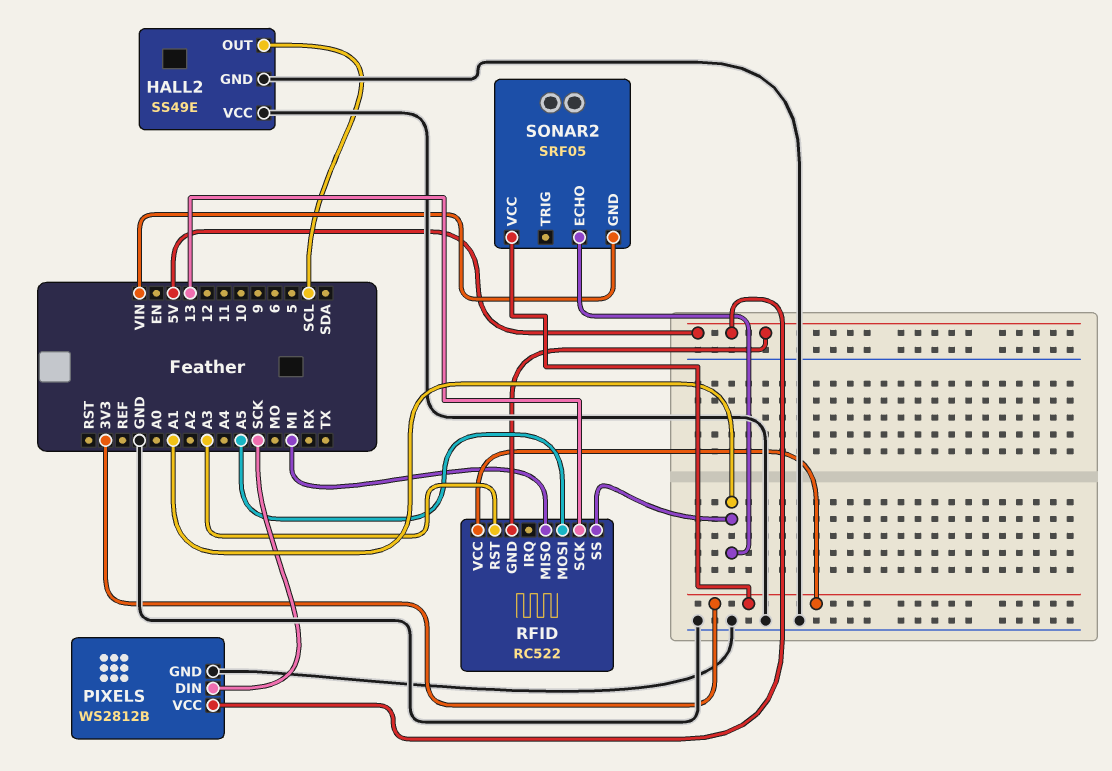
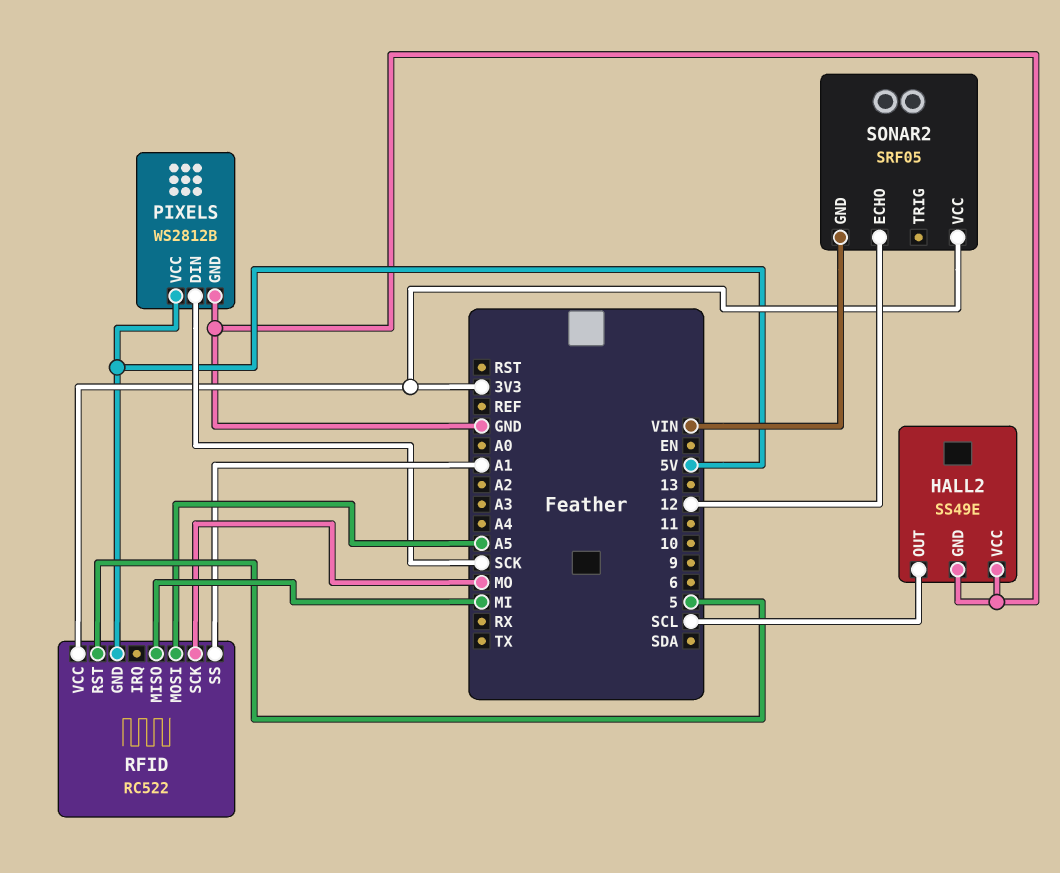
RFID pin RST: A3 -> 5
RFID pin SCK: 13 -> MO
SONAR2 pin ECHO: A1 -> 12

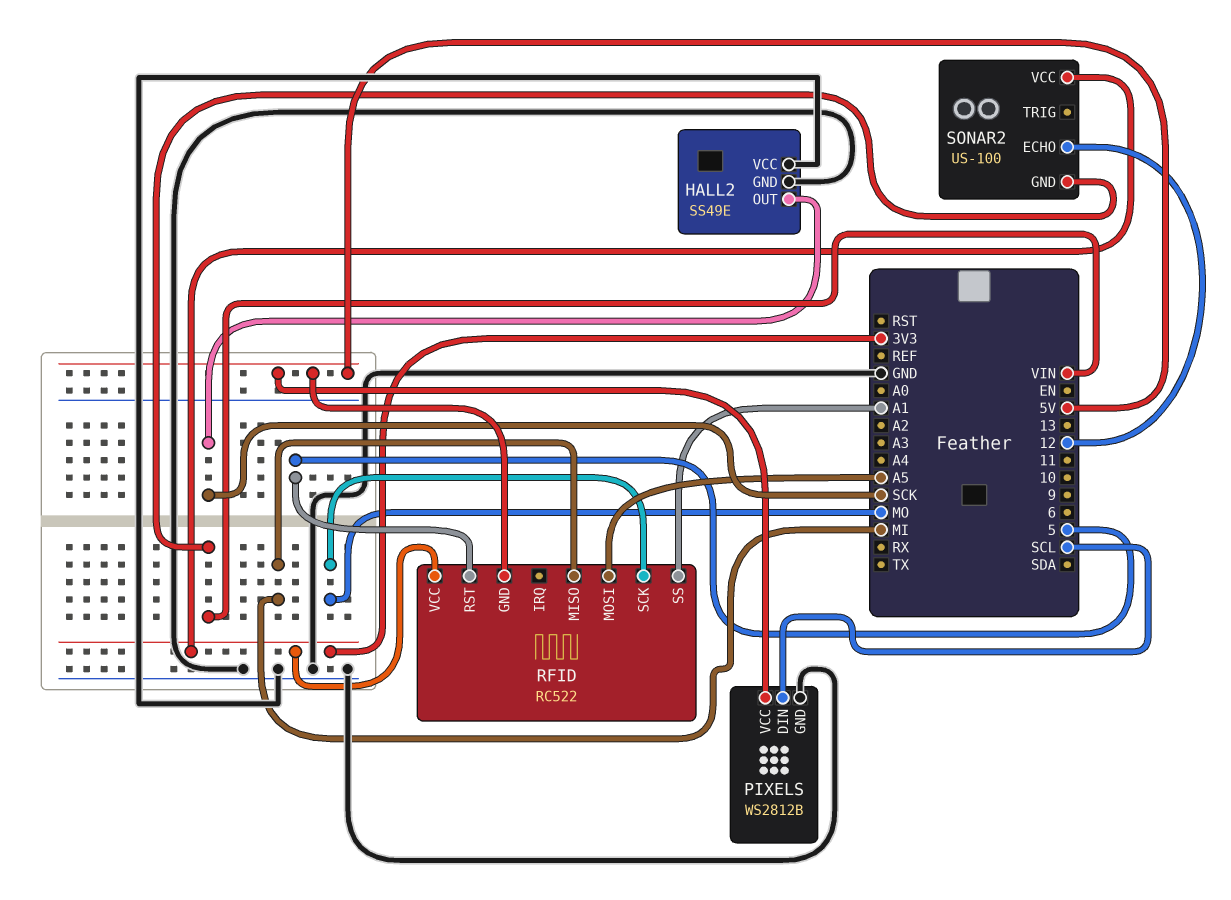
HALL2 pin OUT: SCL -> SCK
PIXELS pin DIN: SCK -> SCL
SONAR2: SRF05 -> US-100

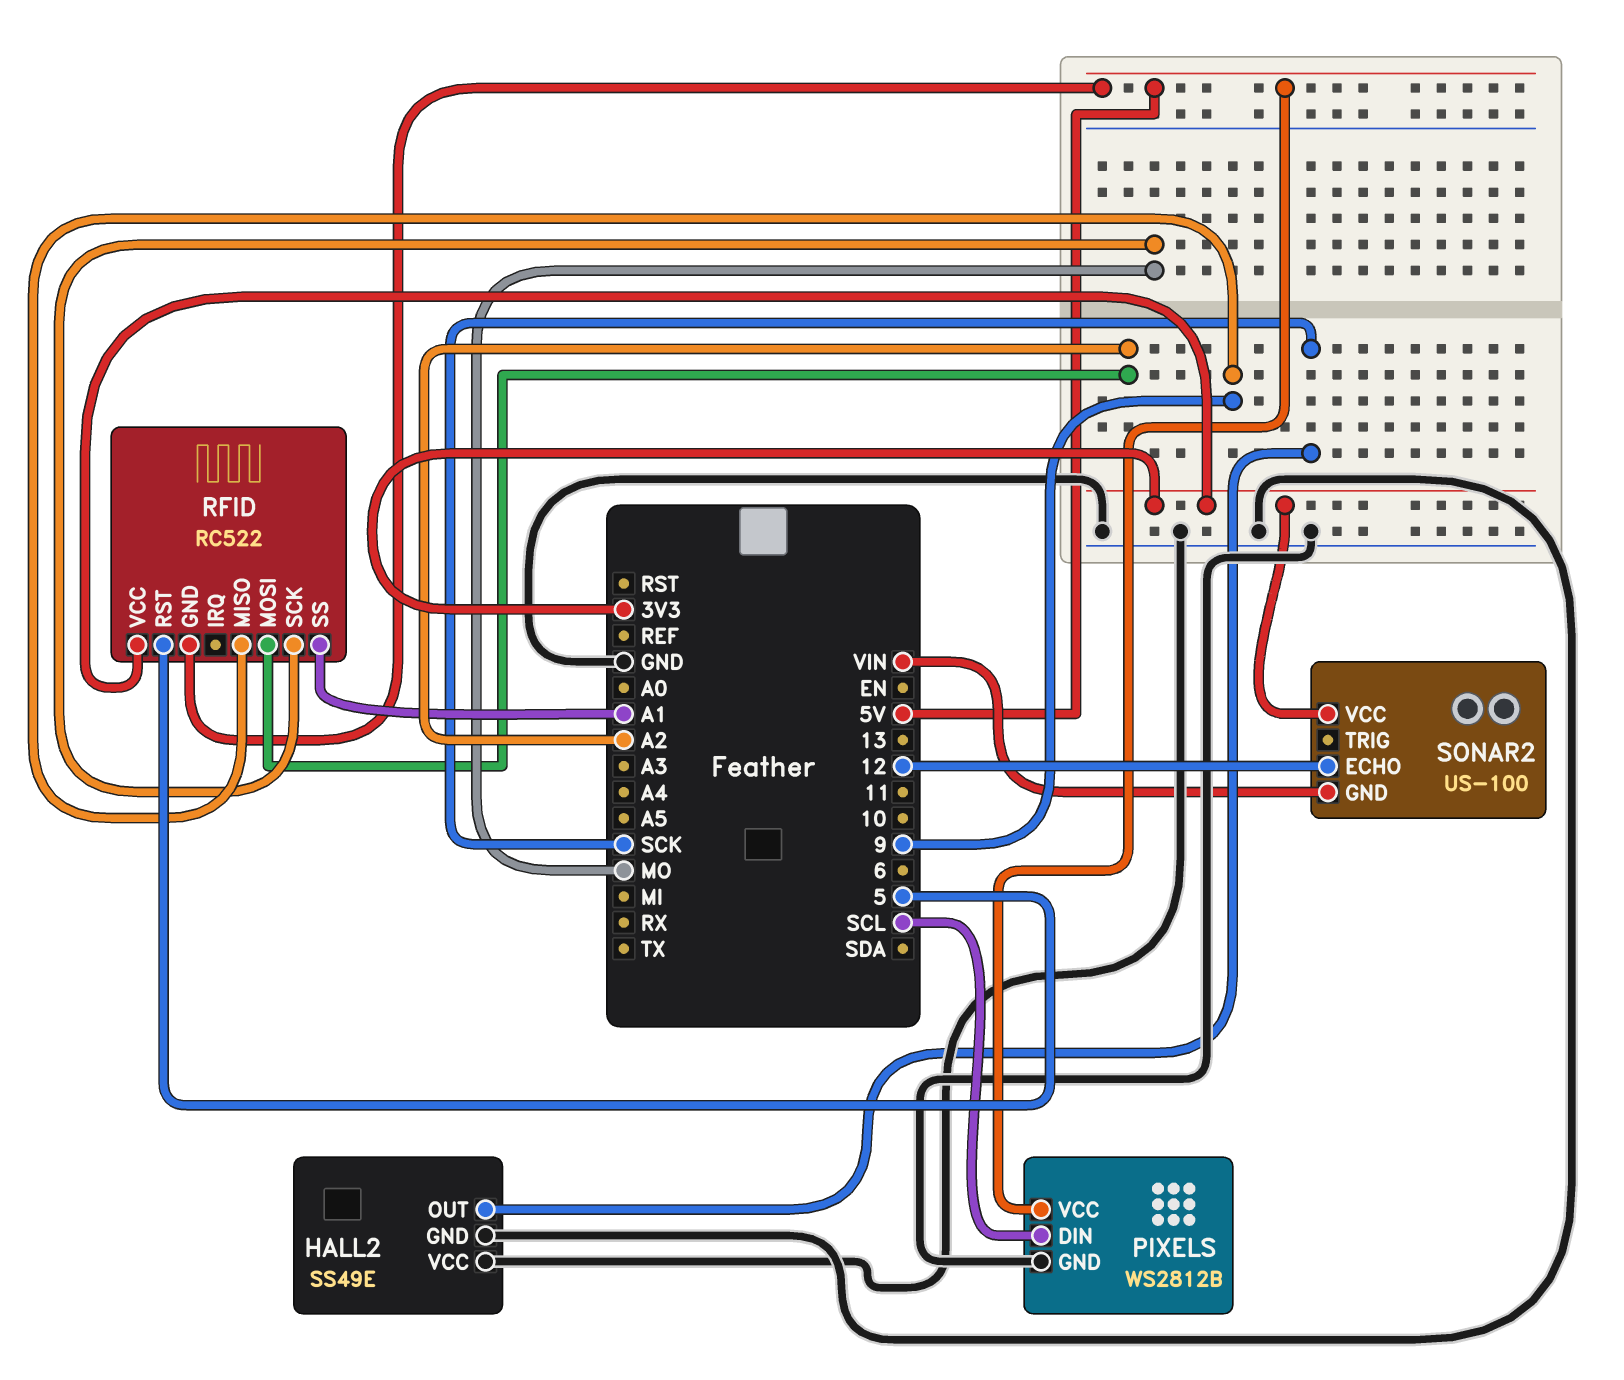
RFID pin MISO: MI -> 9
RFID pin MOSI: A5 -> A2

